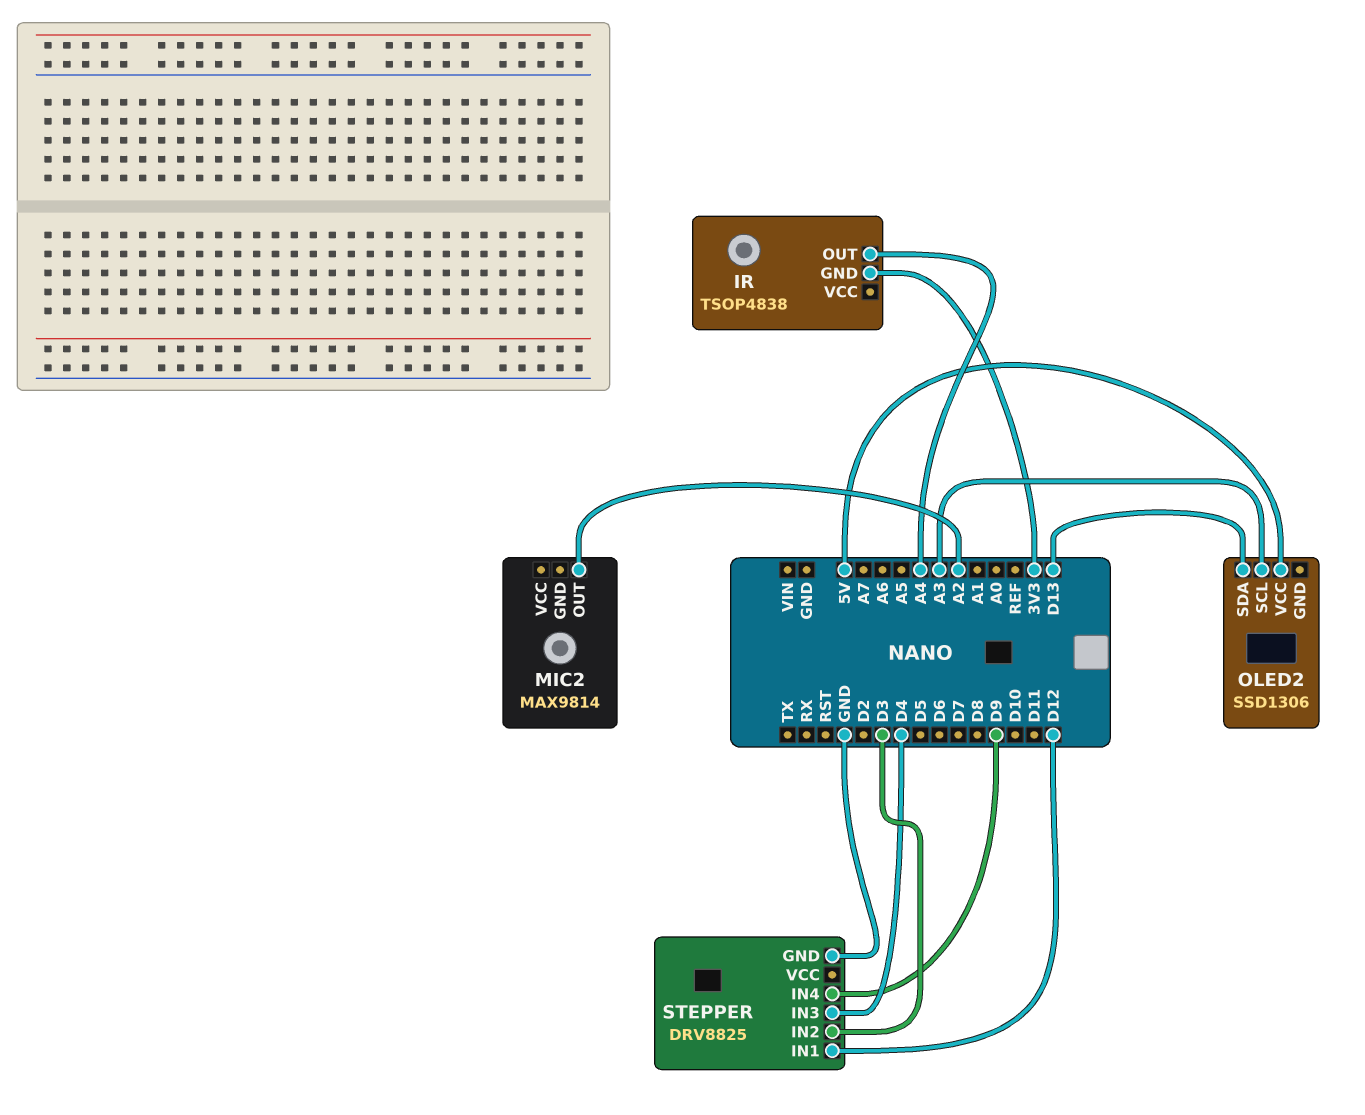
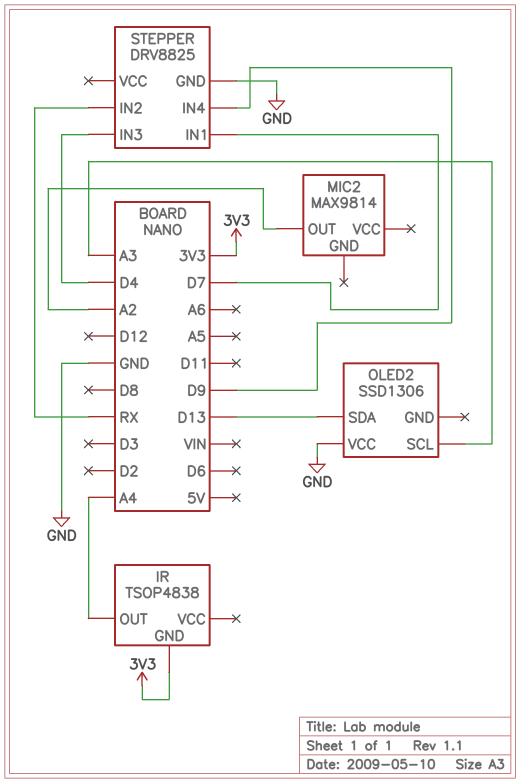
OLED2 pin VCC: 5V -> GND
STEPPER pin IN1: D12 -> D7
STEPPER pin IN2: D3 -> RX

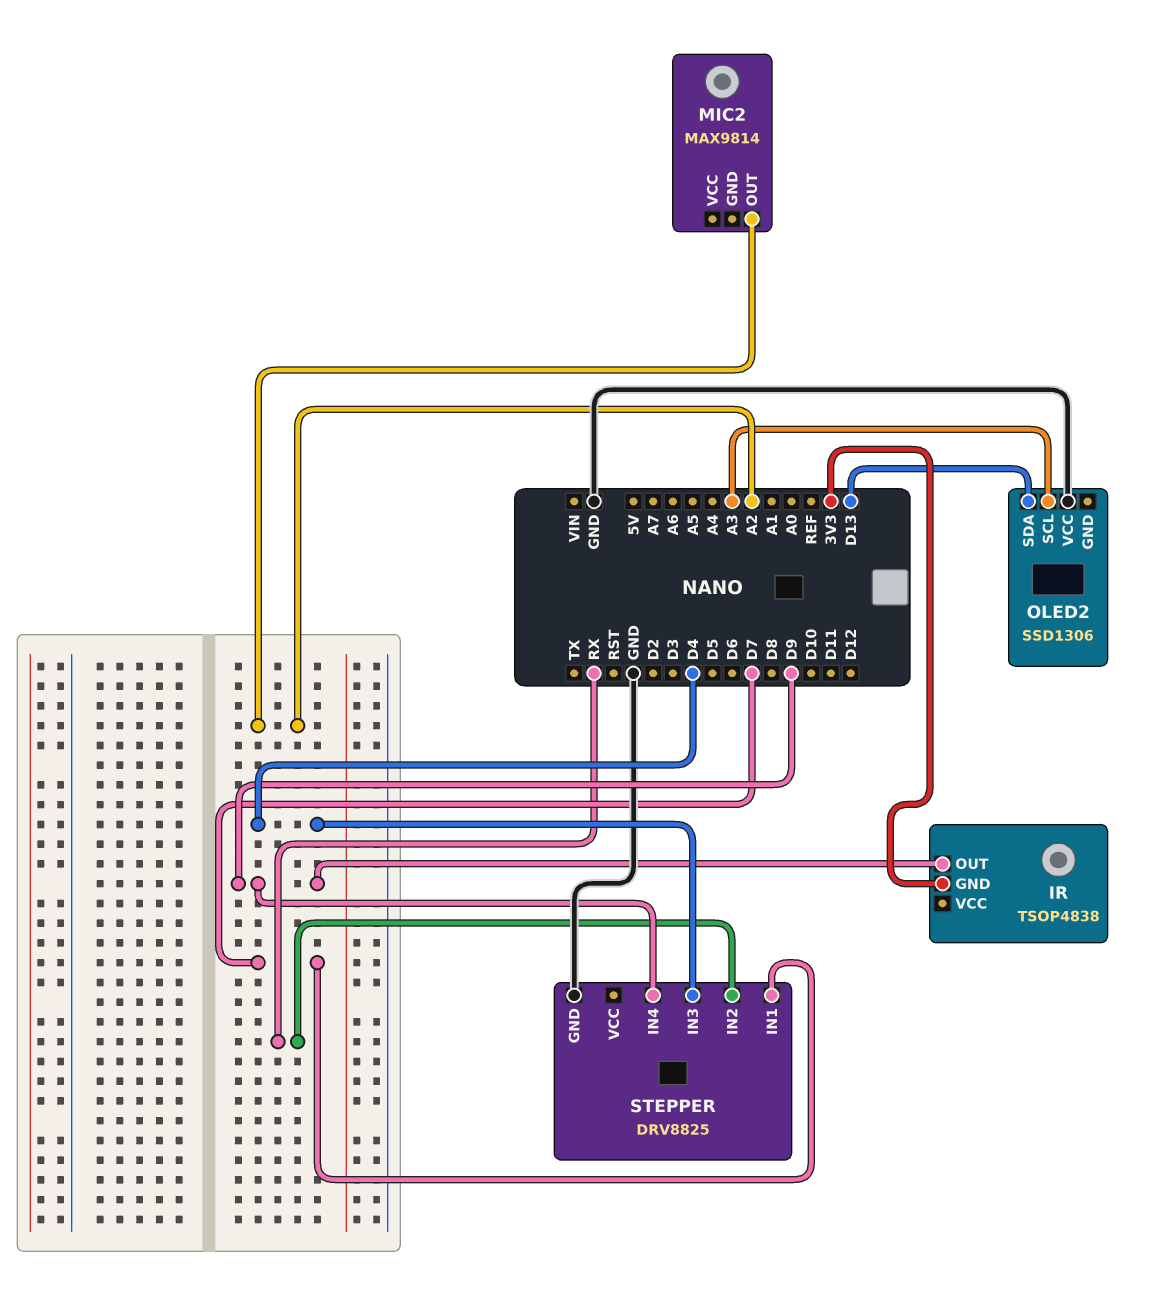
IR pin OUT: A4 -> D9

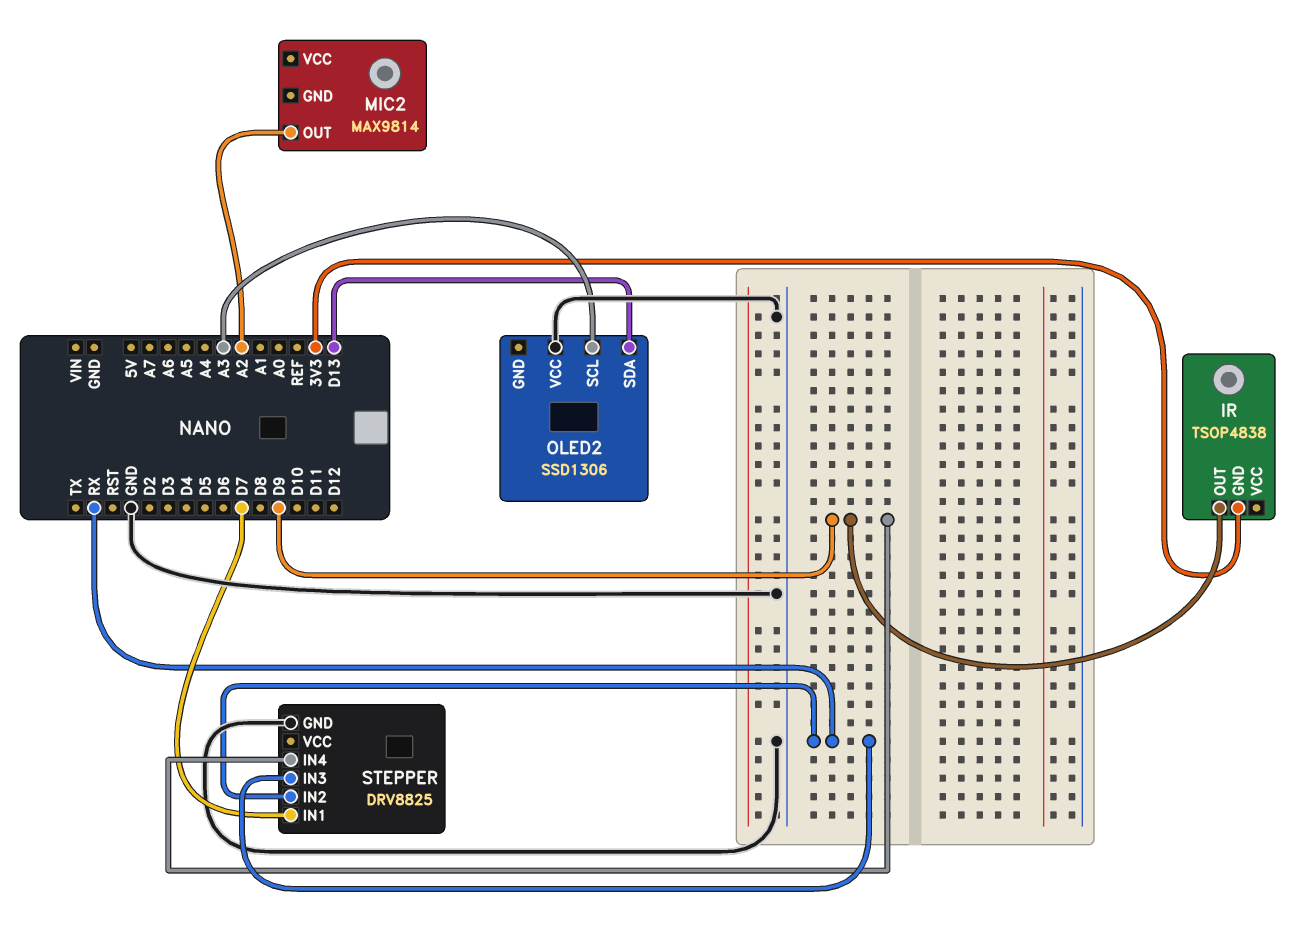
STEPPER pin IN3: D4 -> RX

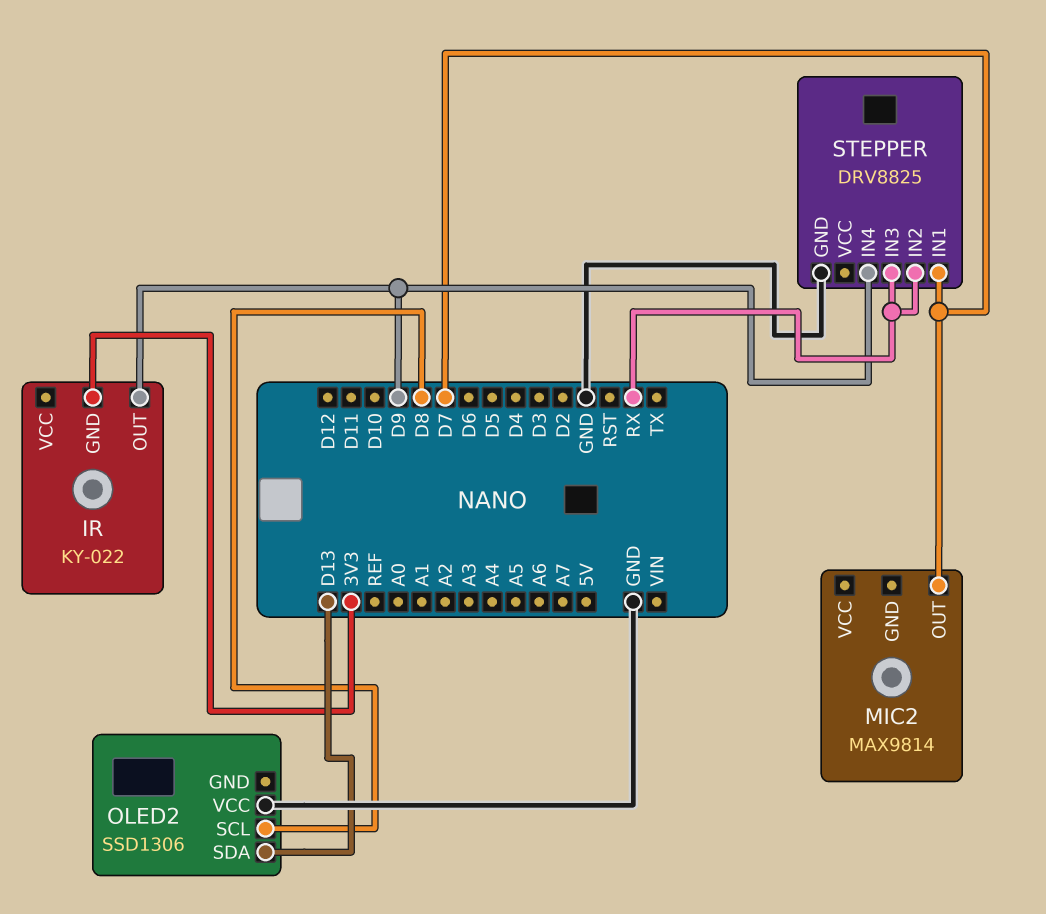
IR: TSOP4838 -> KY-022
MIC2 pin OUT: A2 -> D7
OLED2 pin SCL: A3 -> D8

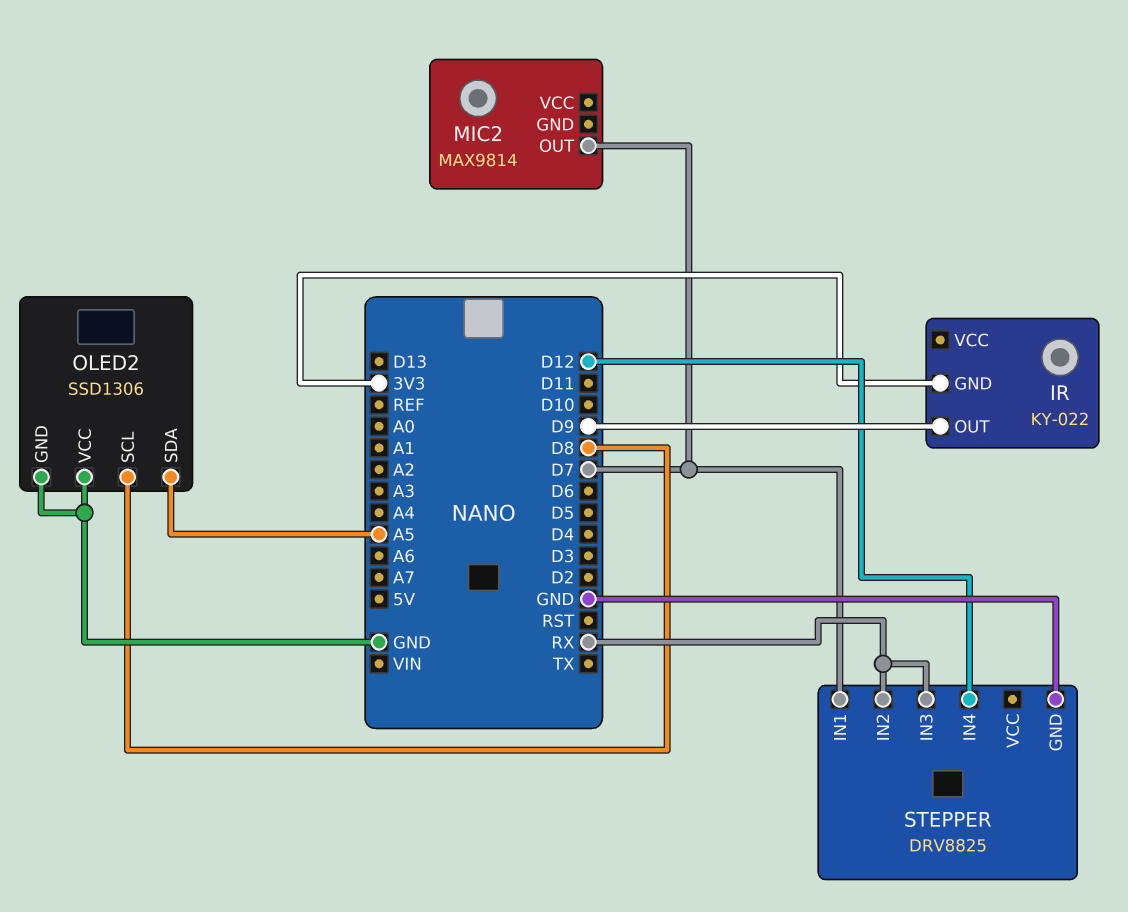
OLED2 pin GND: none -> GND
OLED2 pin SDA: D13 -> A5
STEPPER pin IN4: D9 -> D12

